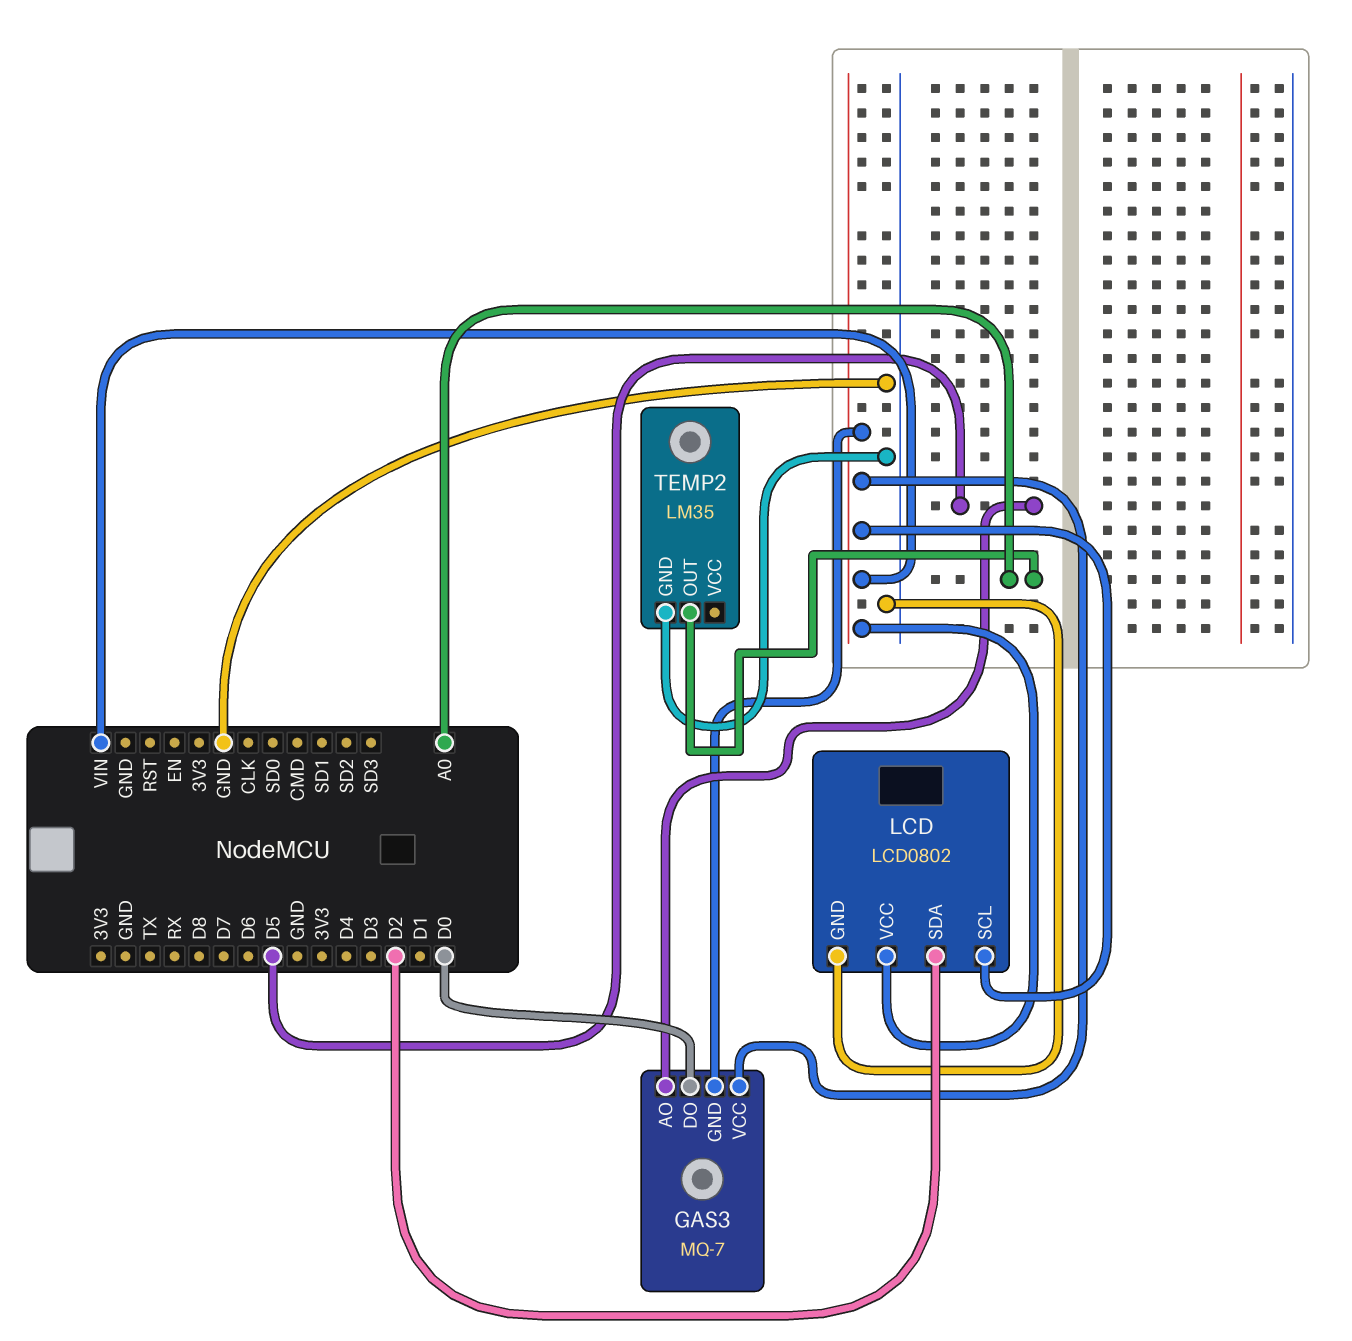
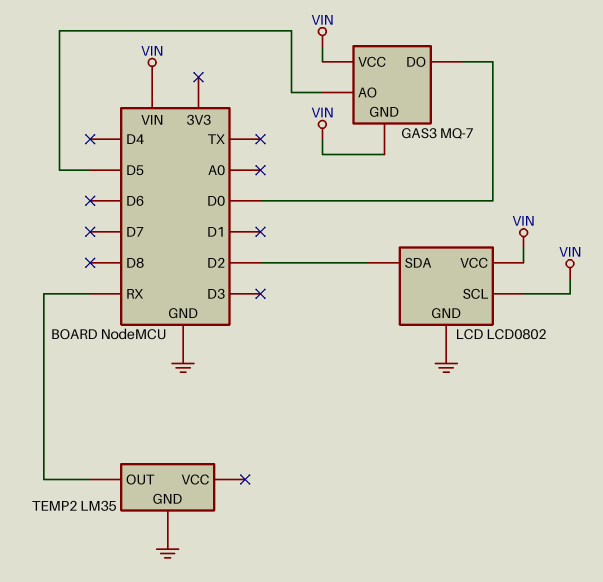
TEMP2 pin OUT: A0 -> RX

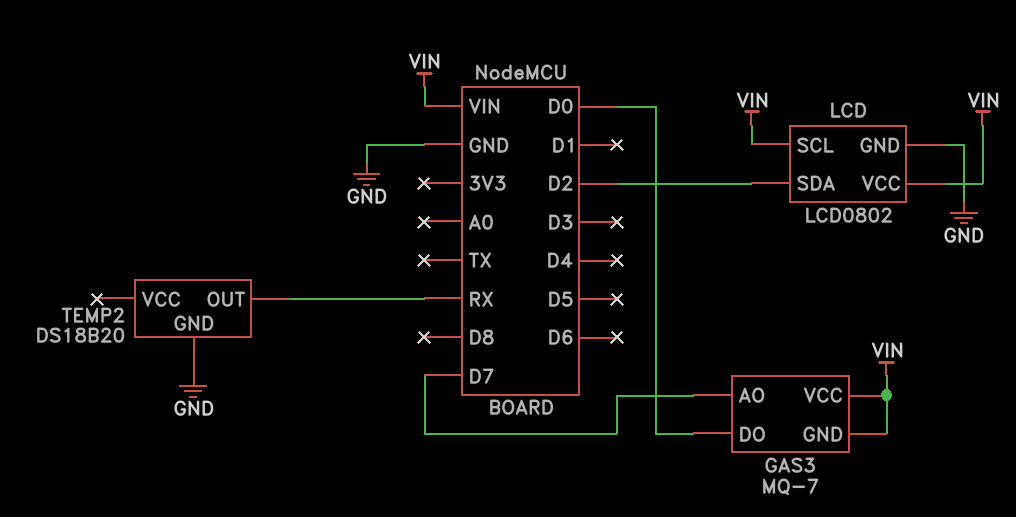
GAS3 pin AO: D5 -> D7
TEMP2: LM35 -> DS18B20

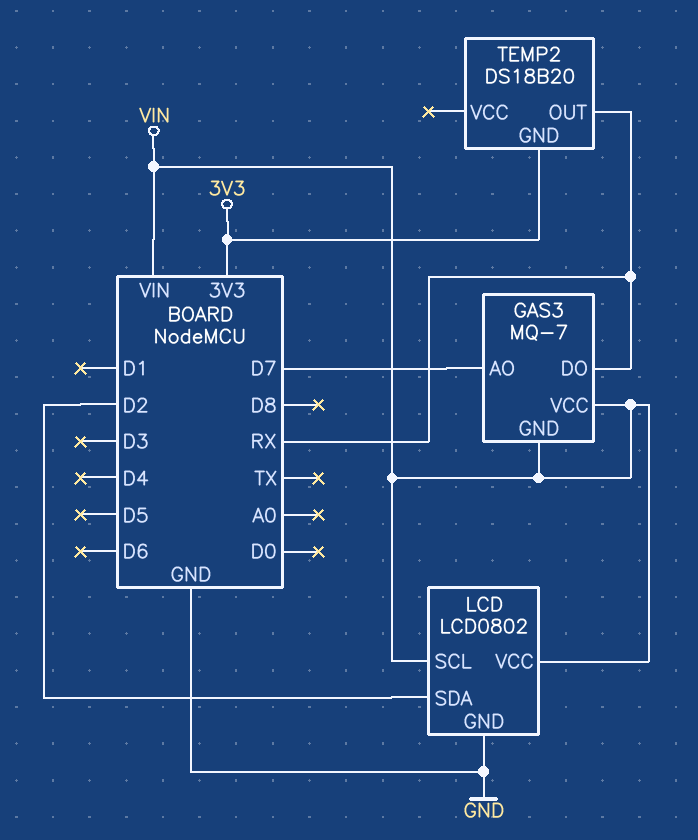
GAS3 pin DO: D0 -> RX
TEMP2 pin GND: GND -> 3V3

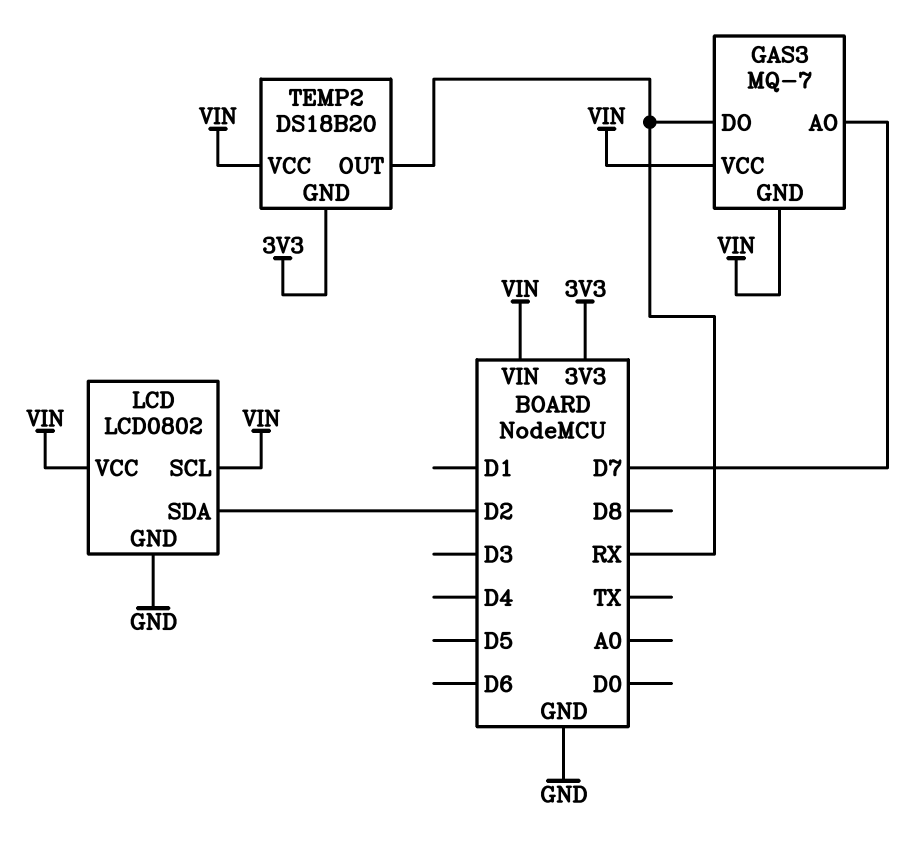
TEMP2 pin VCC: none -> VIN

